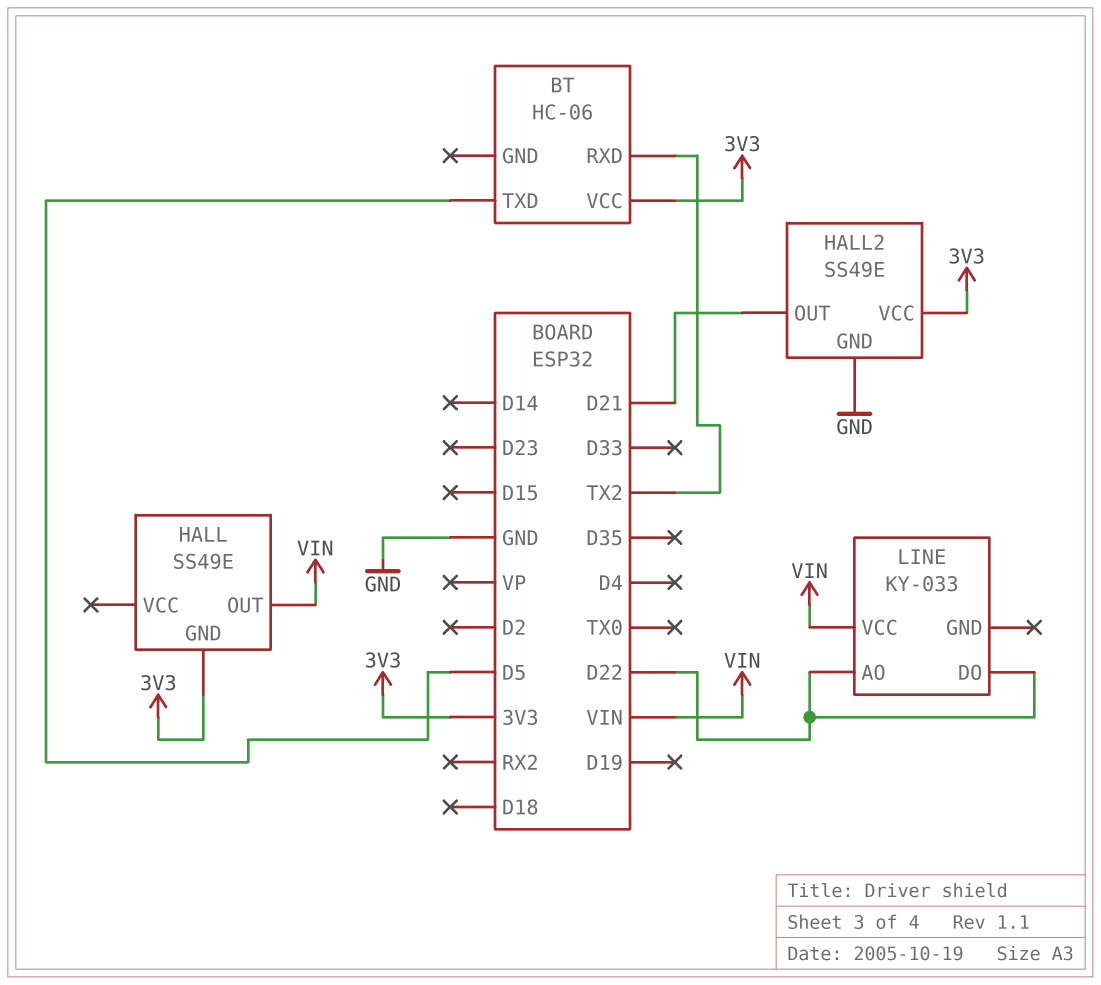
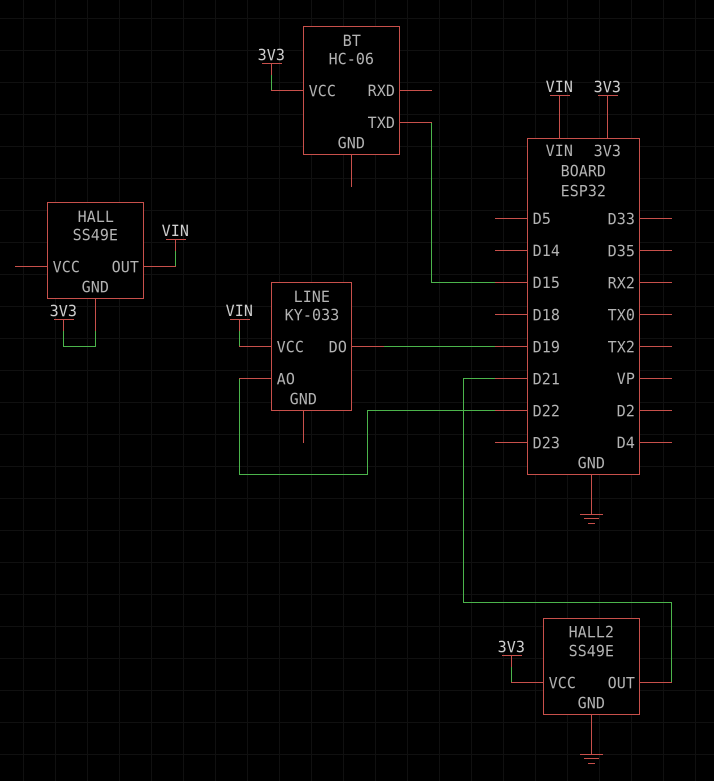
BT pin RXD: TX2 -> none
BT pin TXD: D5 -> D15
LINE pin DO: D22 -> D19

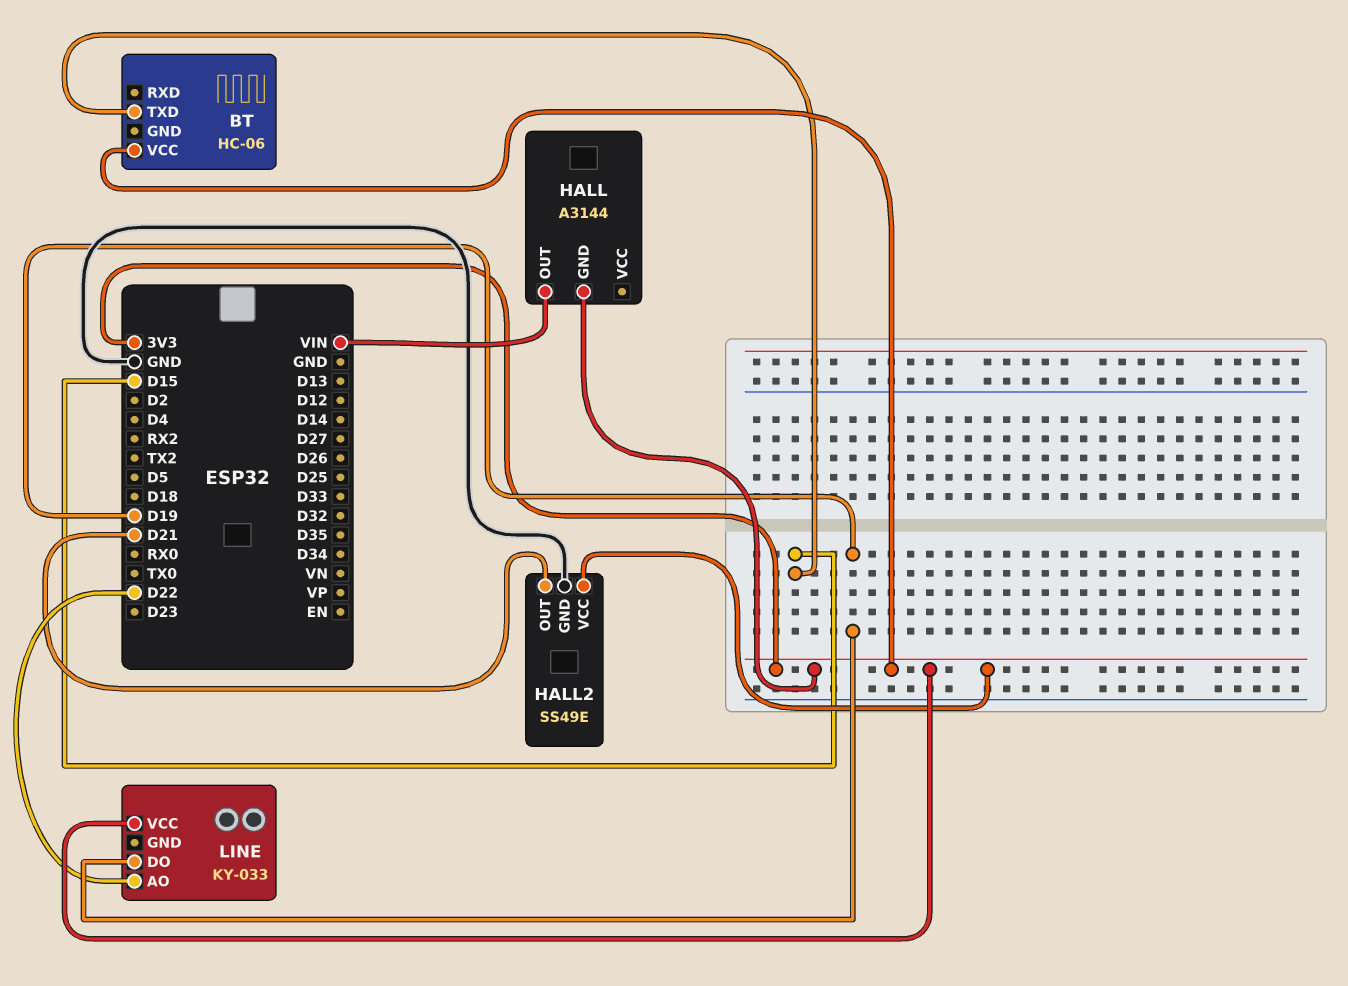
HALL: SS49E -> A3144
LINE pin VCC: VIN -> 3V3

